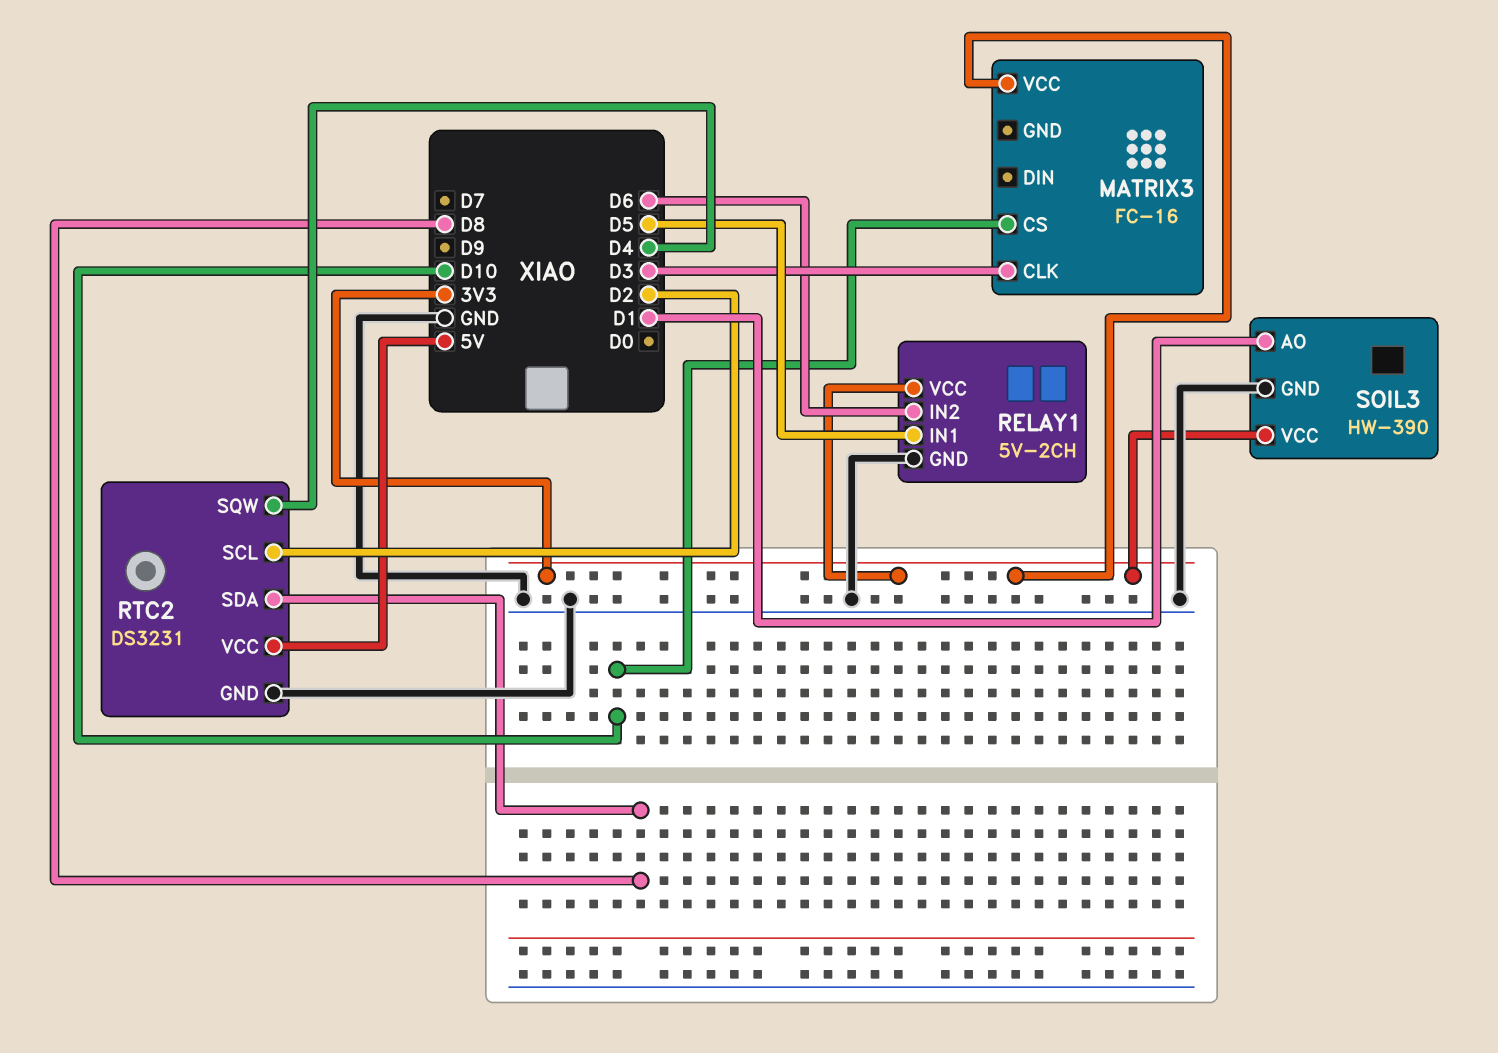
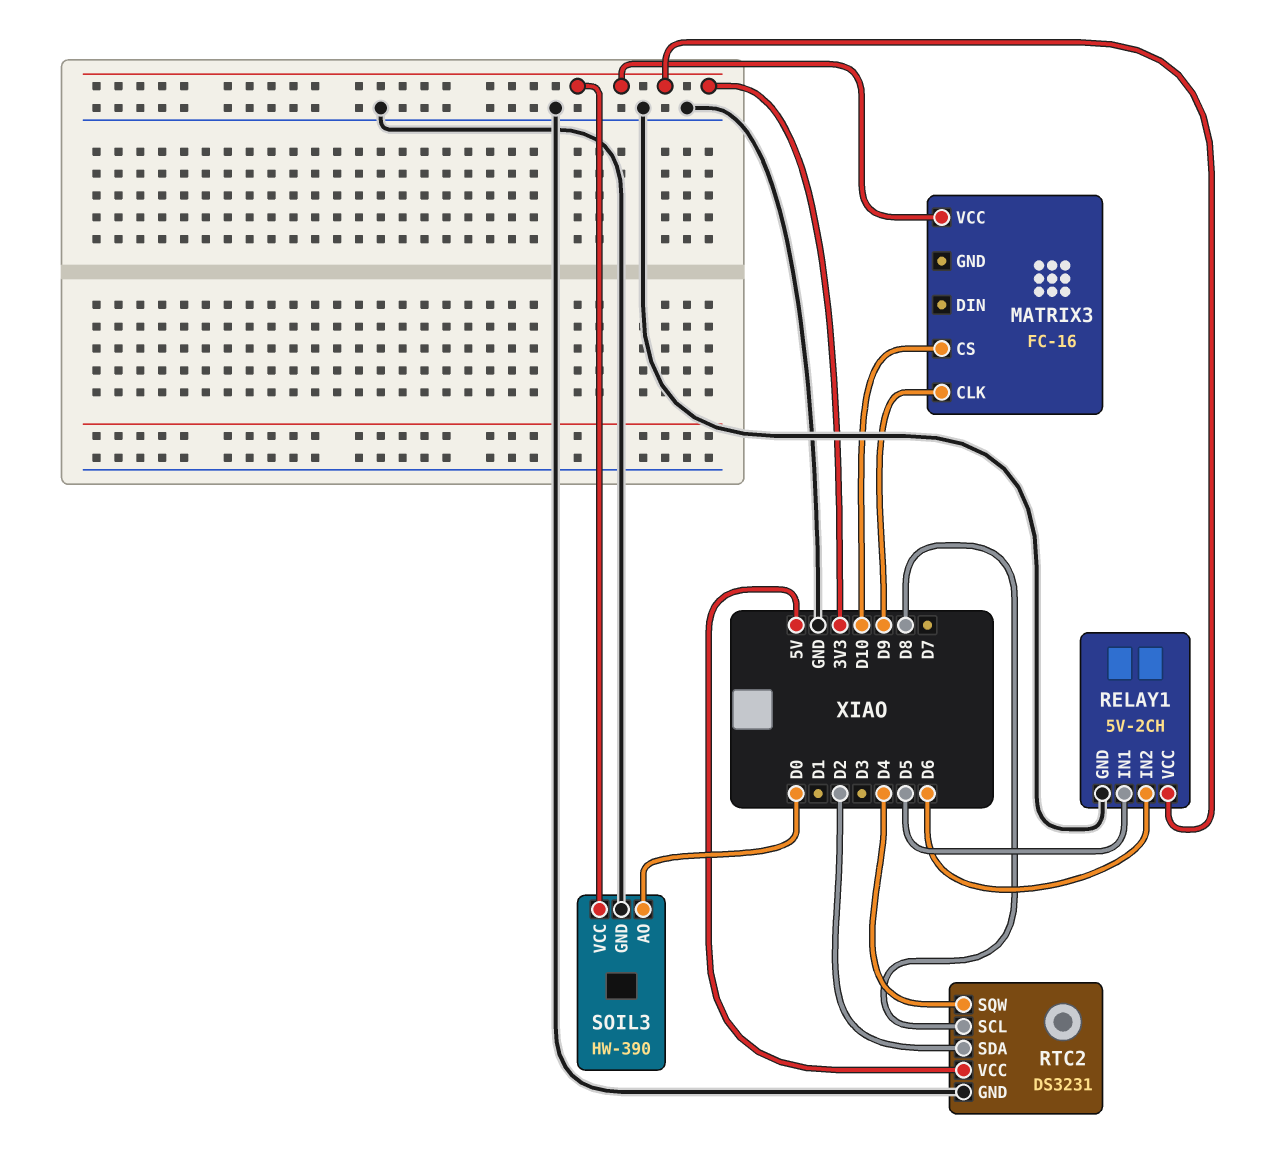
MATRIX3 pin CLK: D3 -> D9
RTC2 pin SCL: D2 -> D8
RTC2 pin SDA: D8 -> D2
SOIL3 pin AO: D1 -> D0

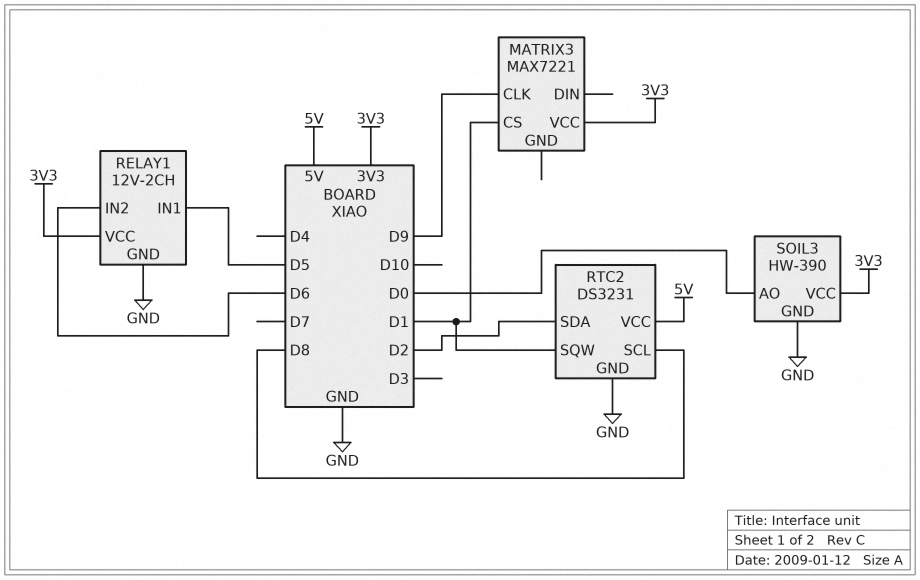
MATRIX3: FC-16 -> MAX7221
MATRIX3 pin CS: D10 -> D1
RELAY1: 5V-2CH -> 12V-2CH
RTC2 pin SQW: D4 -> D1

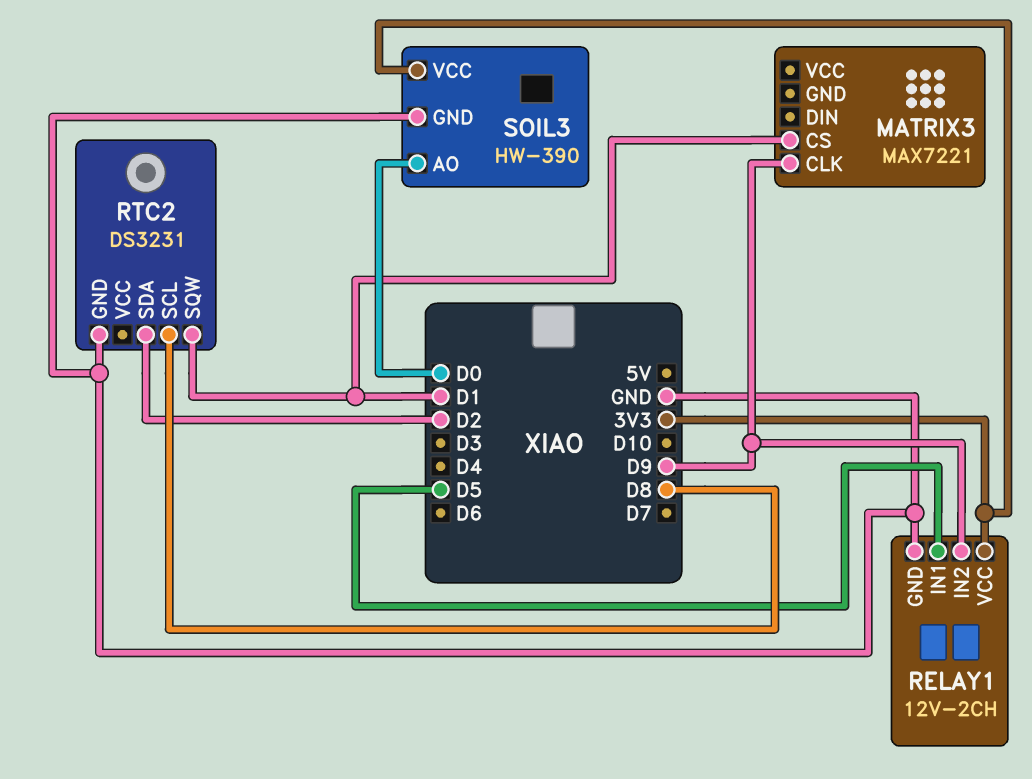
MATRIX3 pin VCC: 3V3 -> none
RELAY1 pin IN2: D6 -> D9
RTC2 pin VCC: 5V -> none

